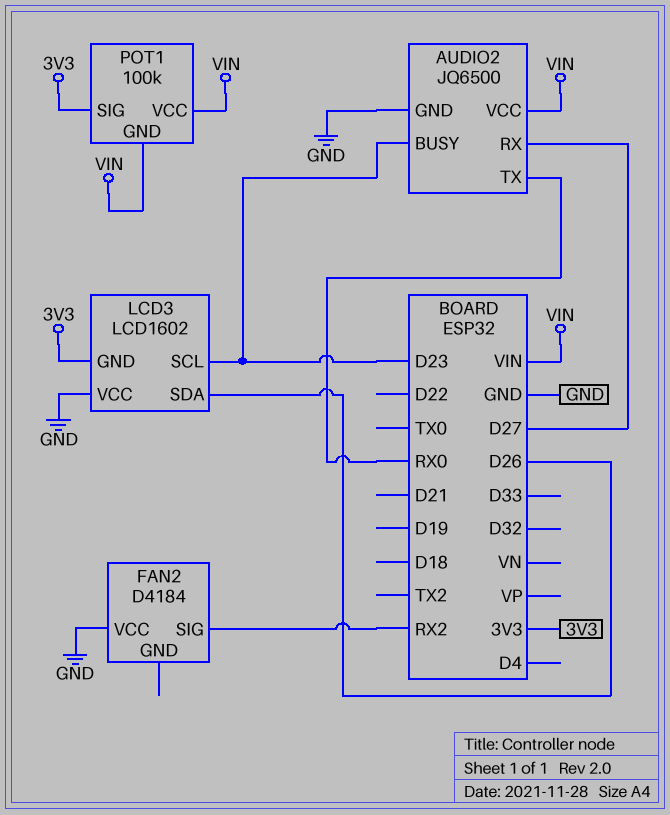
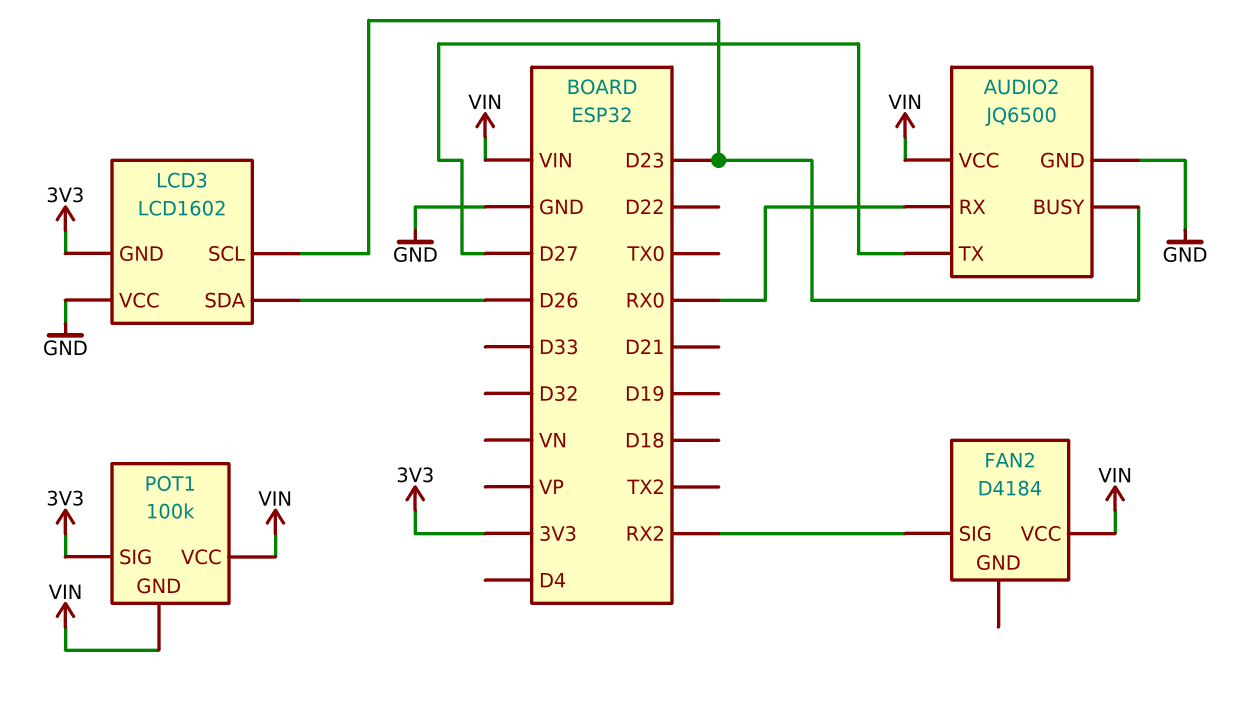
AUDIO2 pin RX: D27 -> RX0
AUDIO2 pin TX: RX0 -> D27
FAN2 pin VCC: GND -> VIN

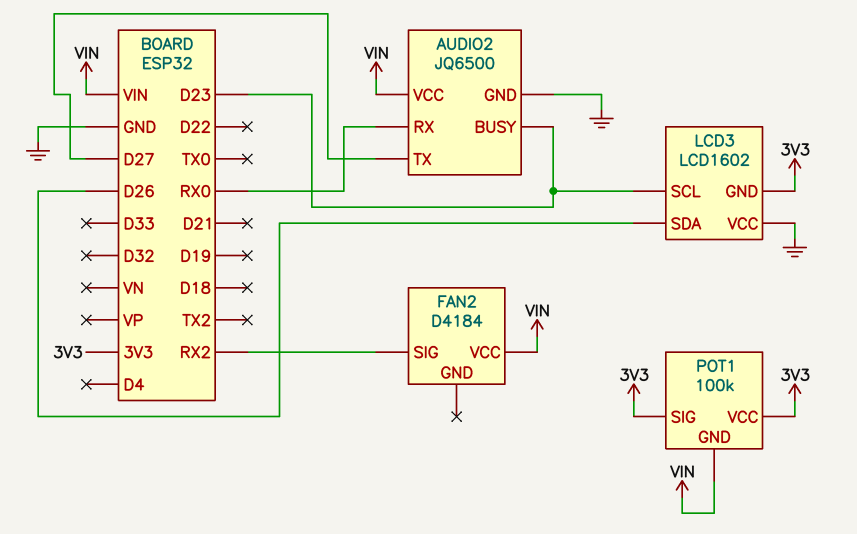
POT1 pin VCC: VIN -> 3V3

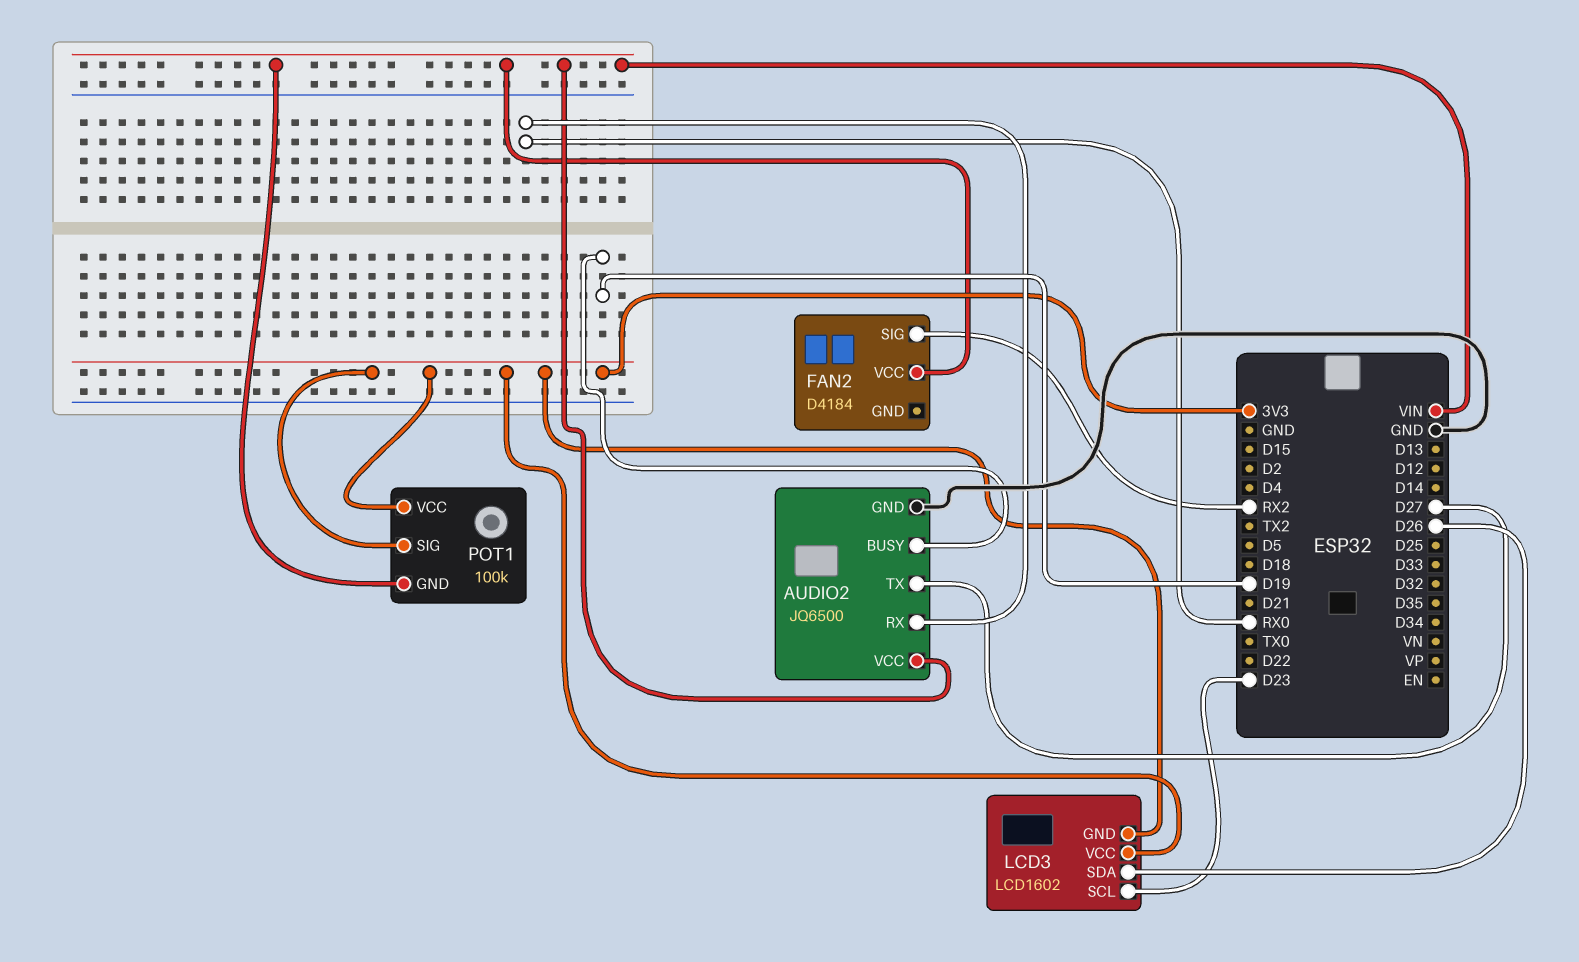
AUDIO2 pin BUSY: D23 -> D19
LCD3 pin VCC: GND -> 3V3

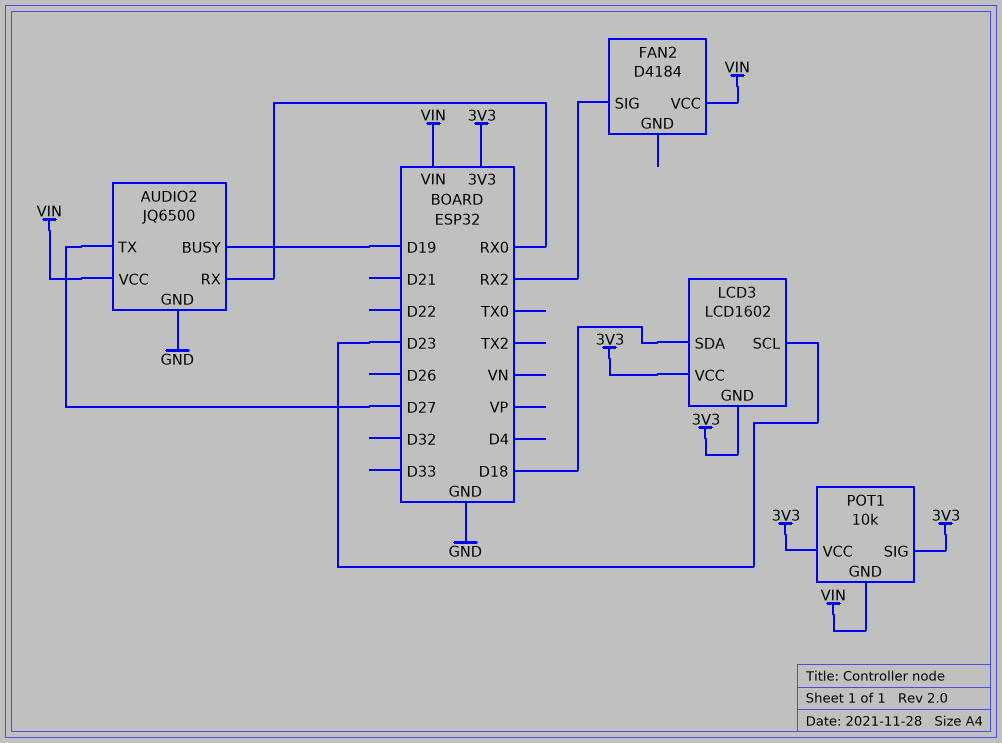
LCD3 pin SDA: D26 -> D18
POT1: 100k -> 10k

